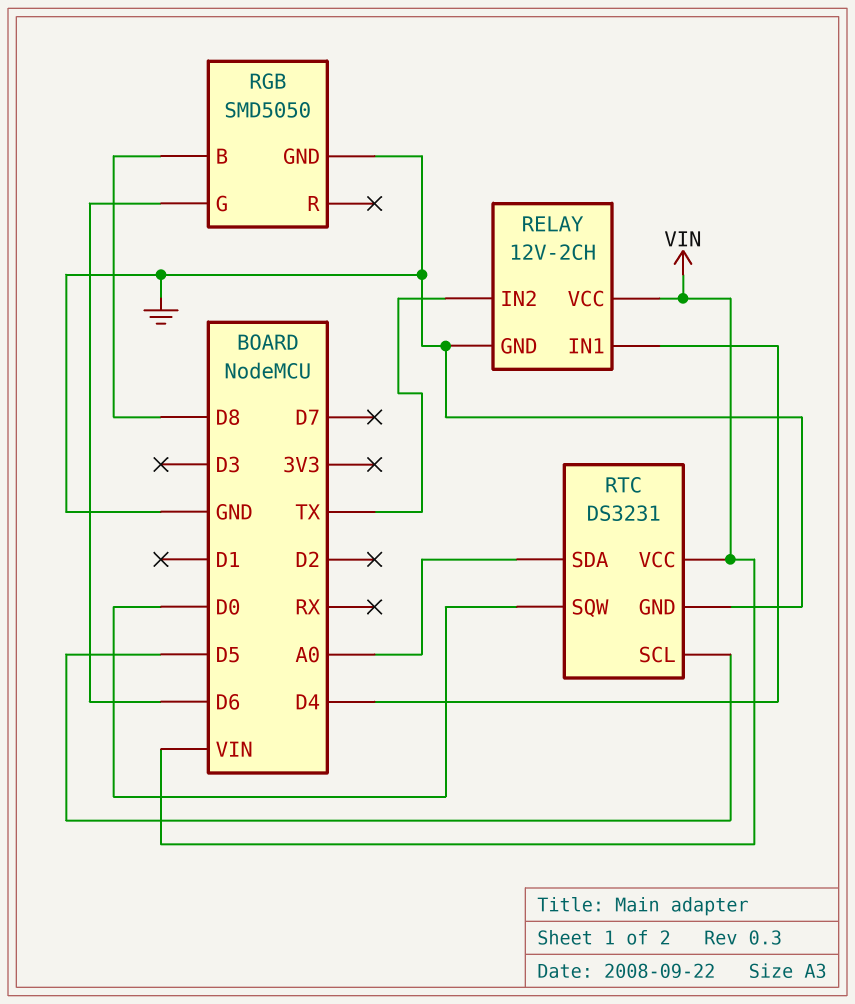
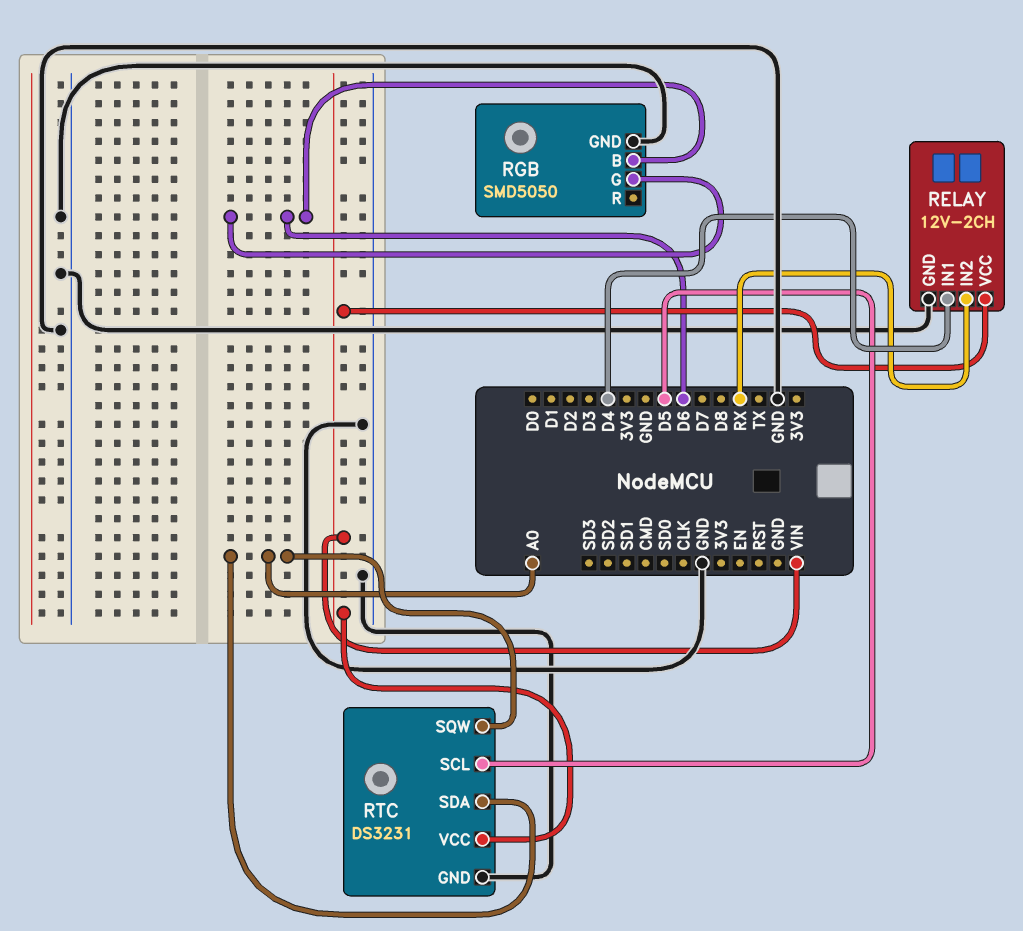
RELAY pin IN2: TX -> RX
RGB pin B: D8 -> D6
RTC pin SQW: D0 -> A0

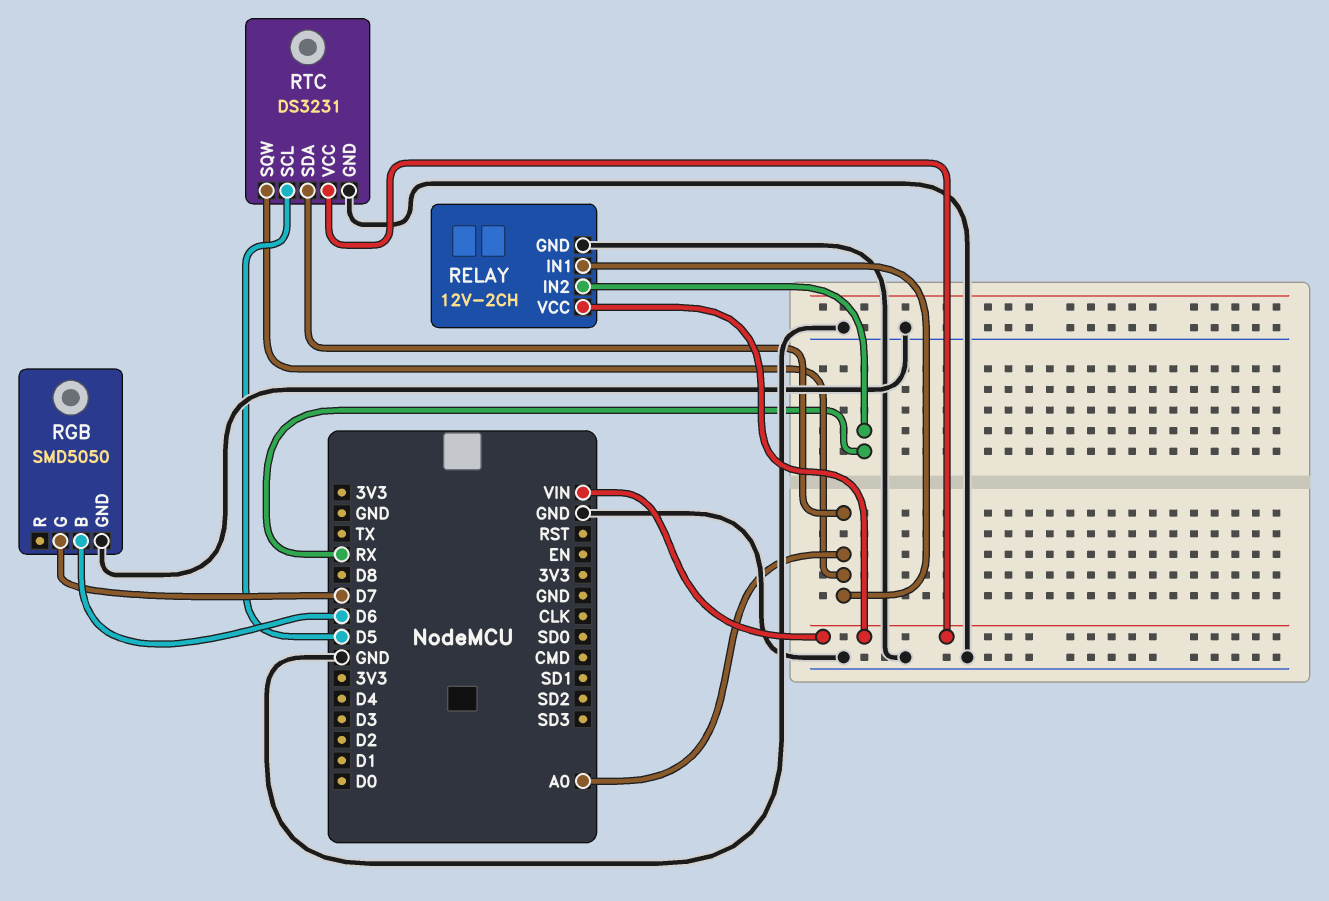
RELAY pin IN1: D4 -> A0
RGB pin G: D6 -> D7

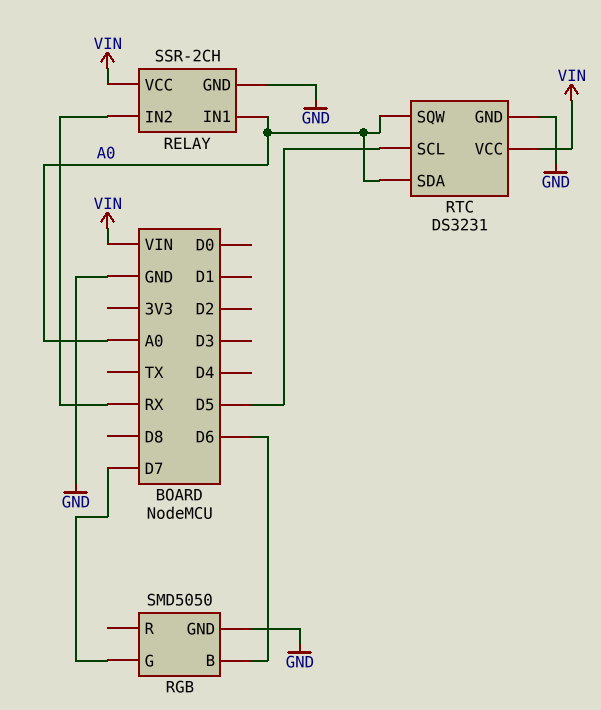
RELAY: 12V-2CH -> SSR-2CH

